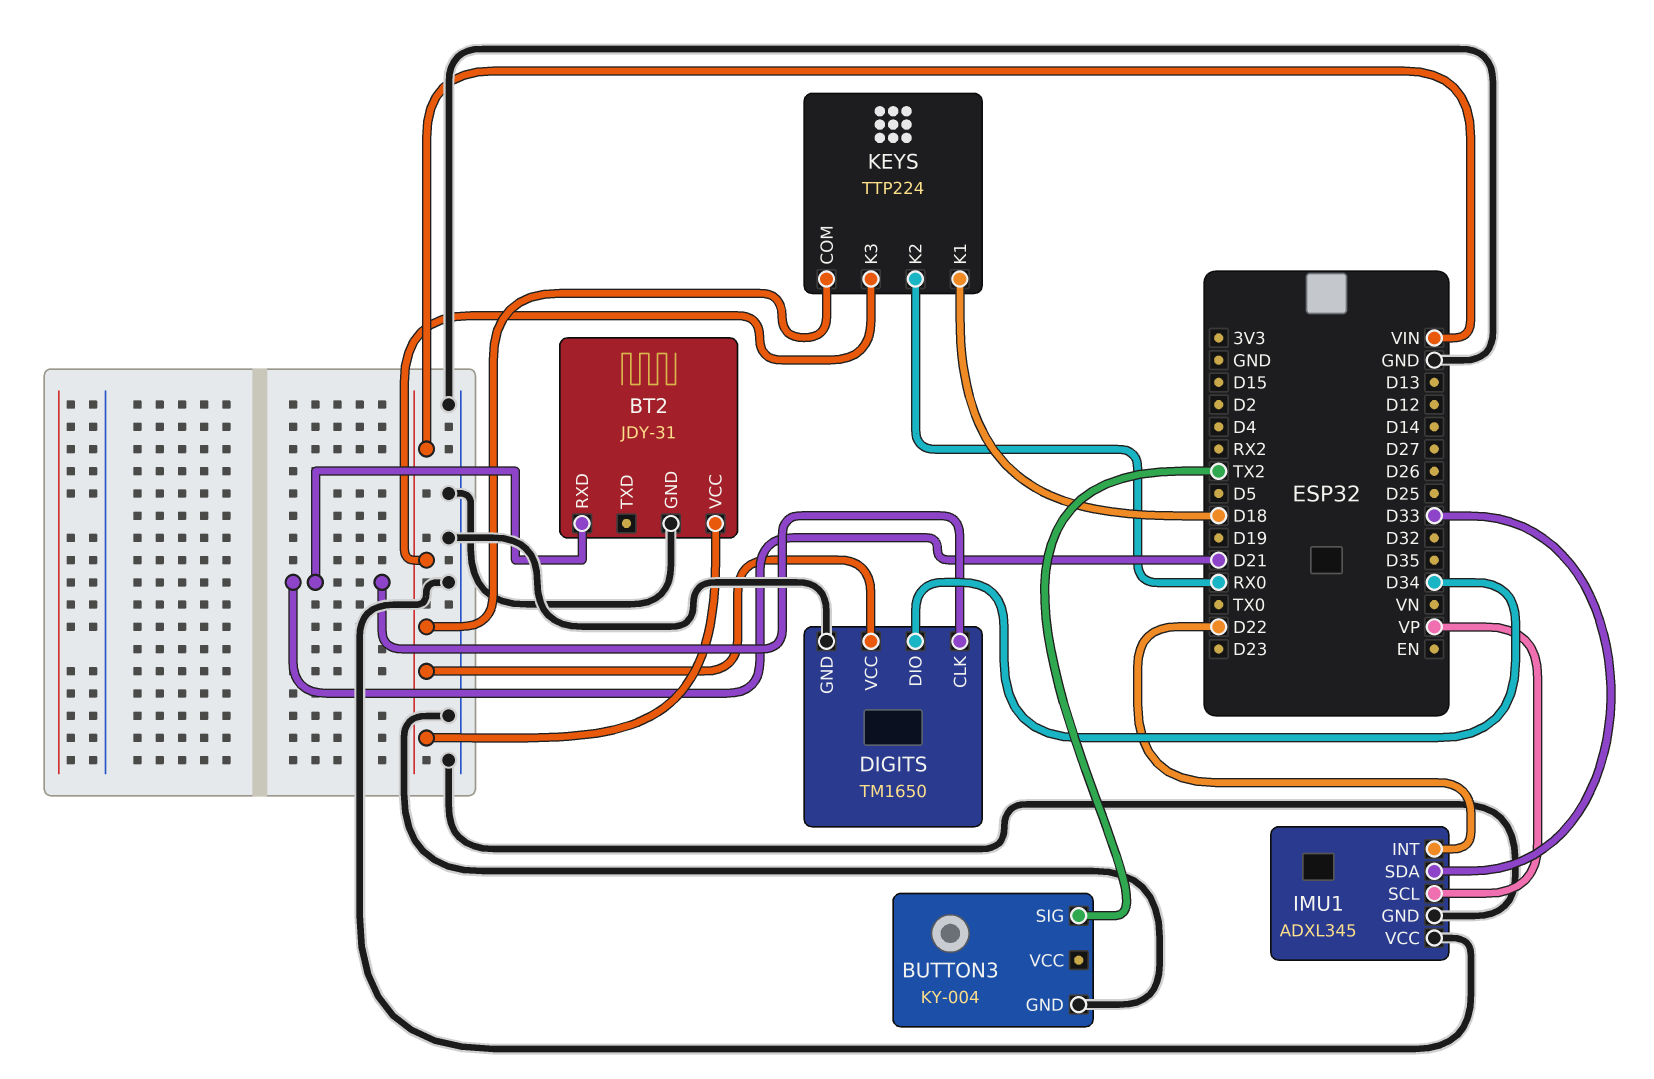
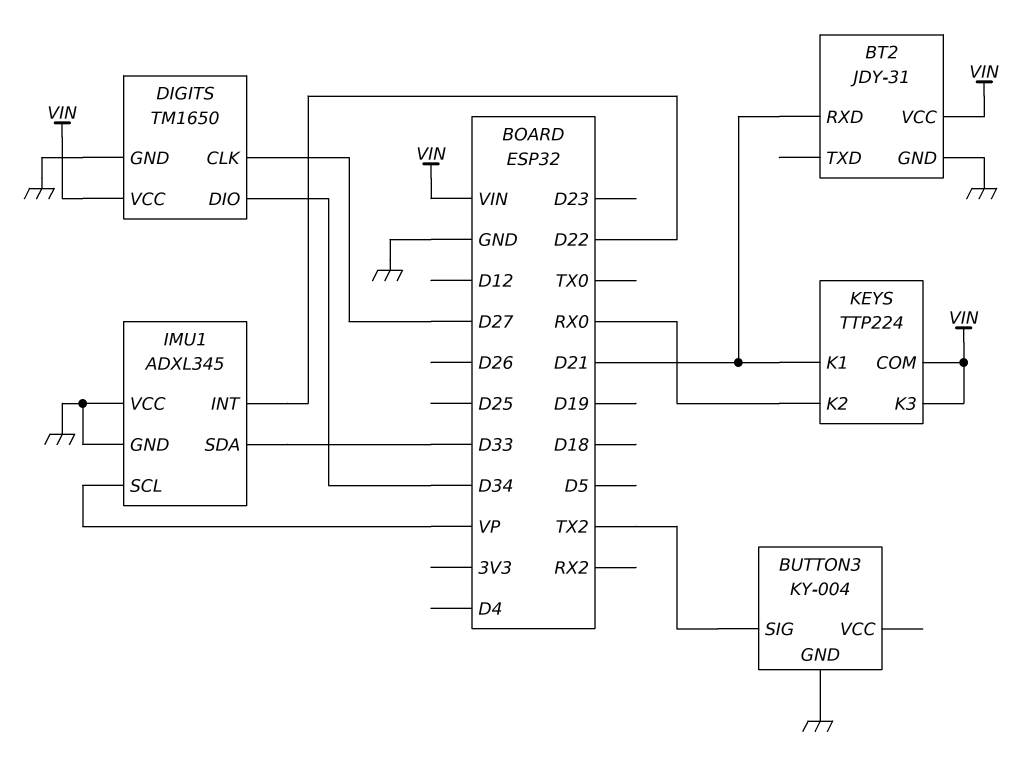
DIGITS pin CLK: D21 -> D27
KEYS pin K1: D18 -> D21

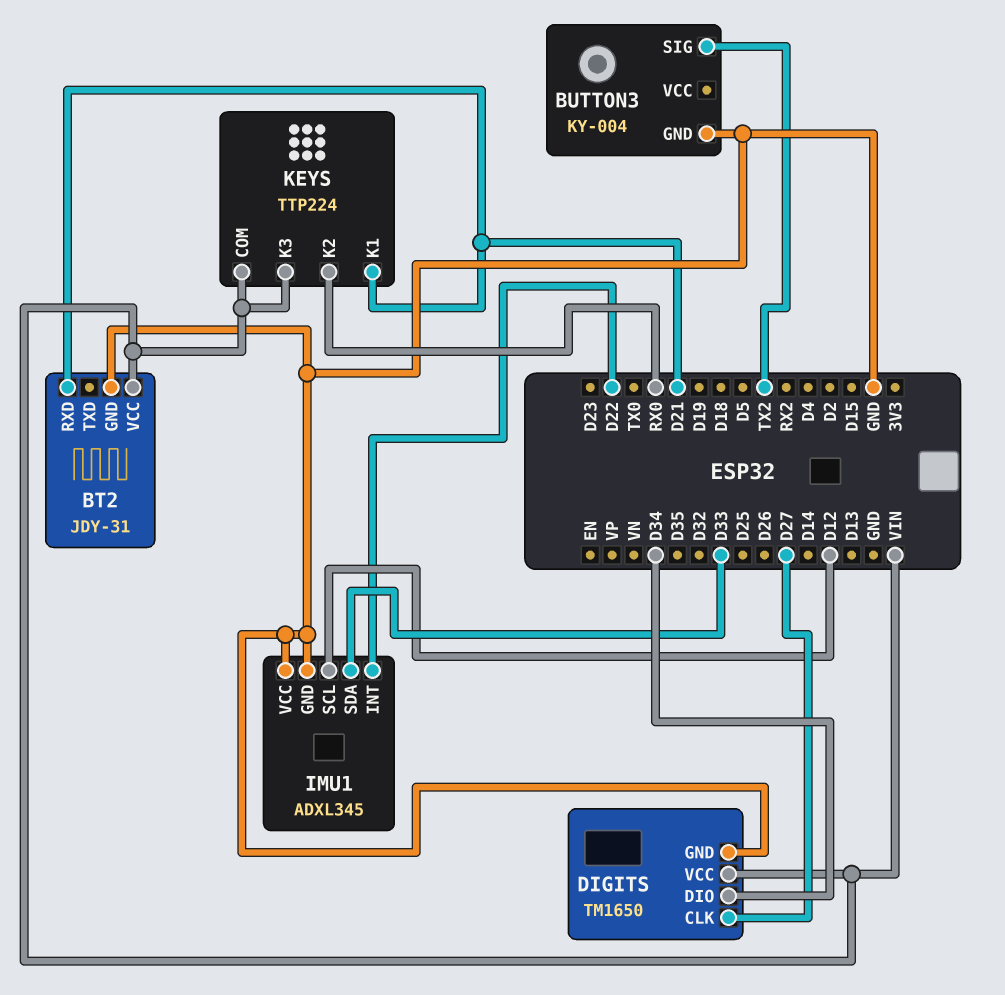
IMU1 pin SCL: VP -> D12

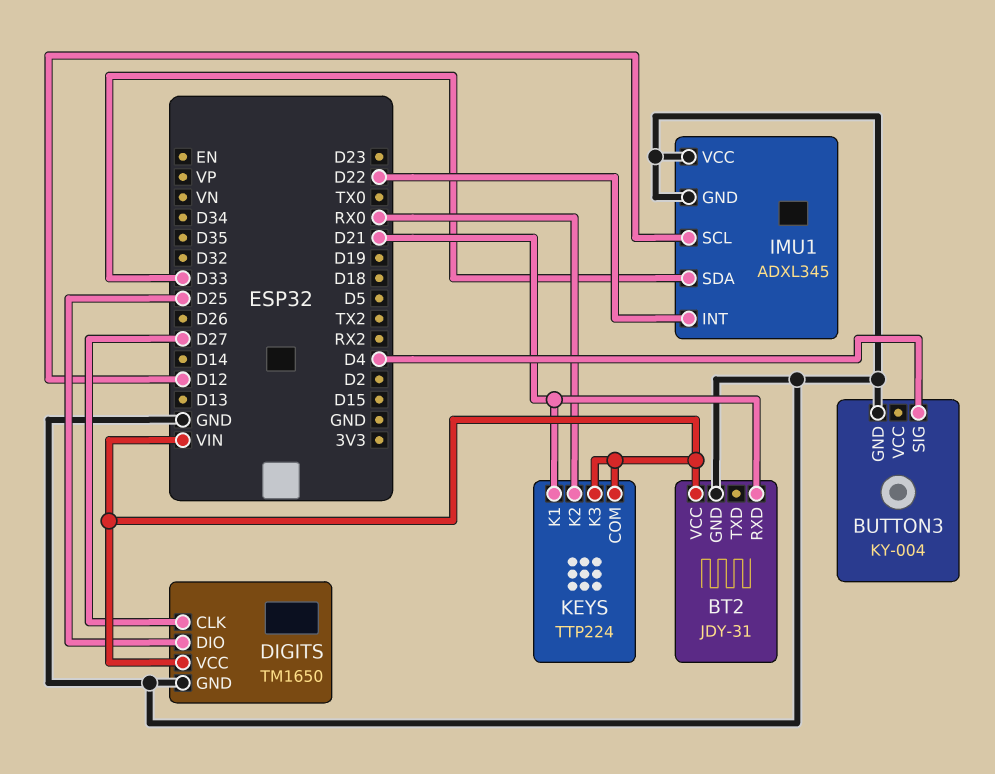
BUTTON3 pin SIG: TX2 -> D4
DIGITS pin DIO: D34 -> D25

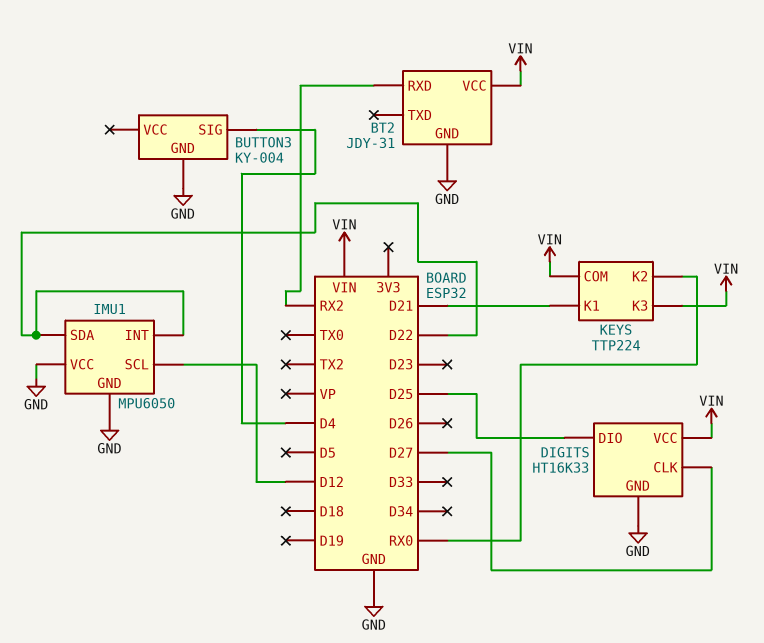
BT2 pin RXD: D21 -> RX2
DIGITS: TM1650 -> HT16K33
IMU1: ADXL345 -> MPU6050
IMU1 pin SDA: D33 -> D22

